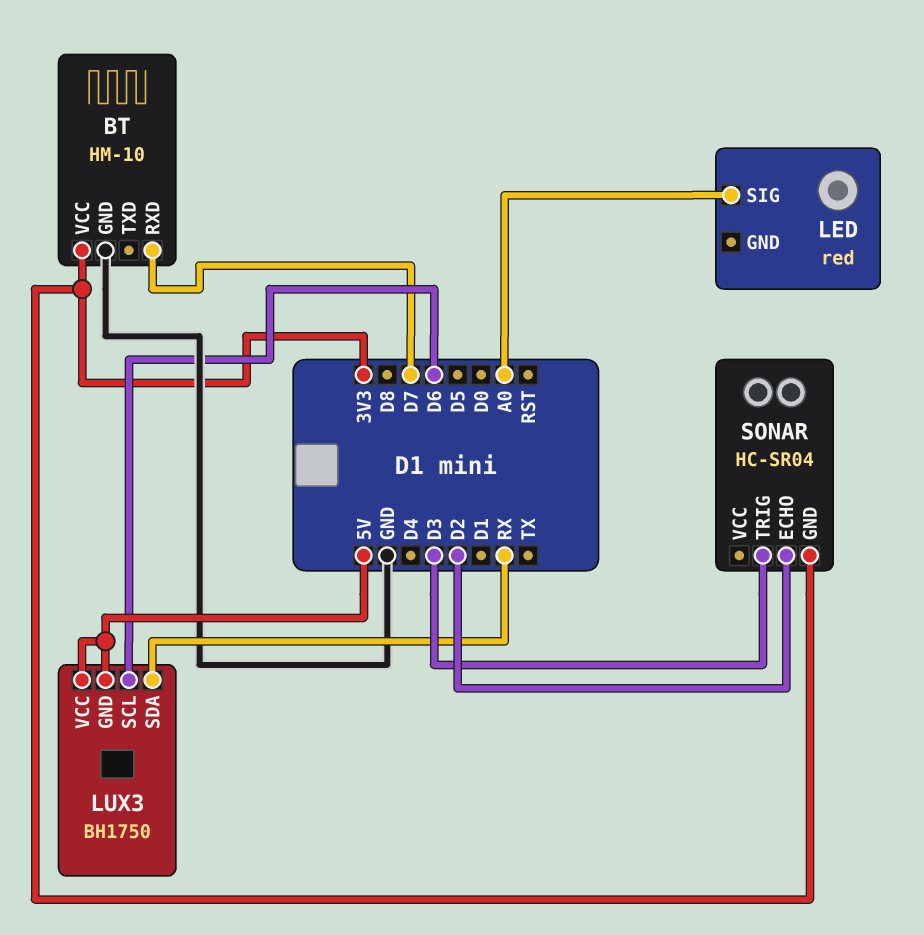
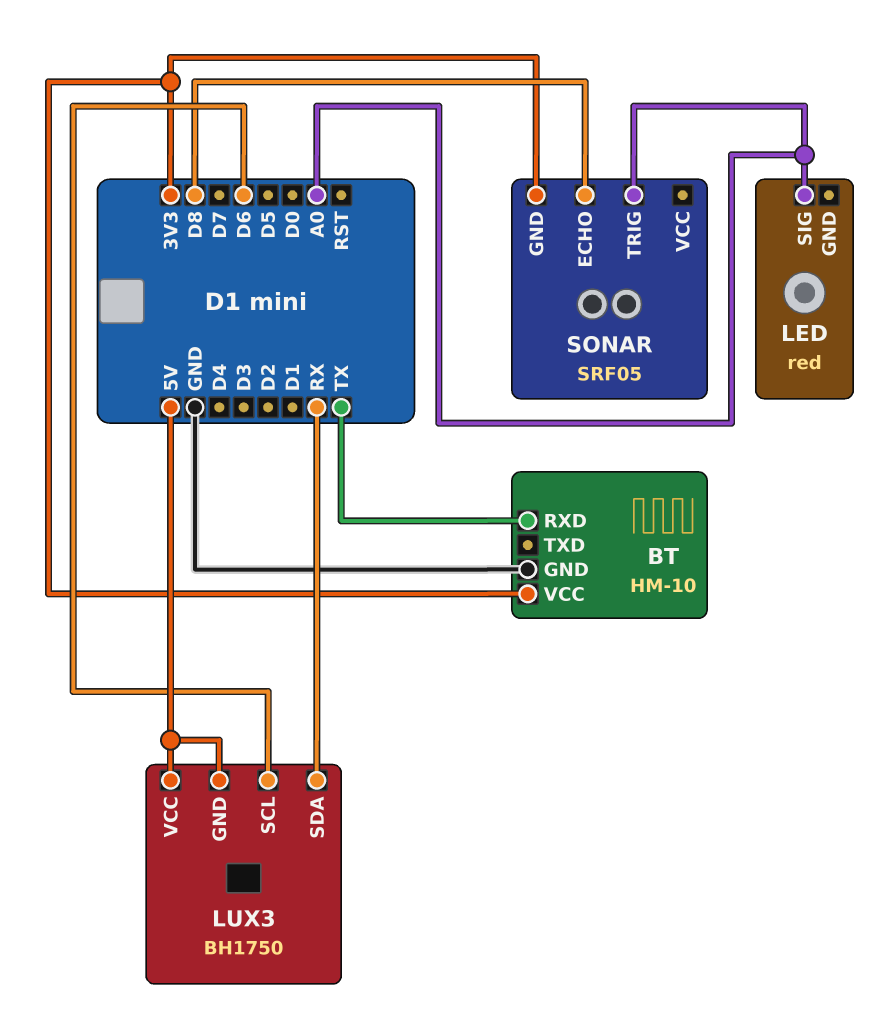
BT pin RXD: D7 -> TX
SONAR: HC-SR04 -> SRF05
SONAR pin ECHO: D2 -> D8
SONAR pin TRIG: D3 -> A0

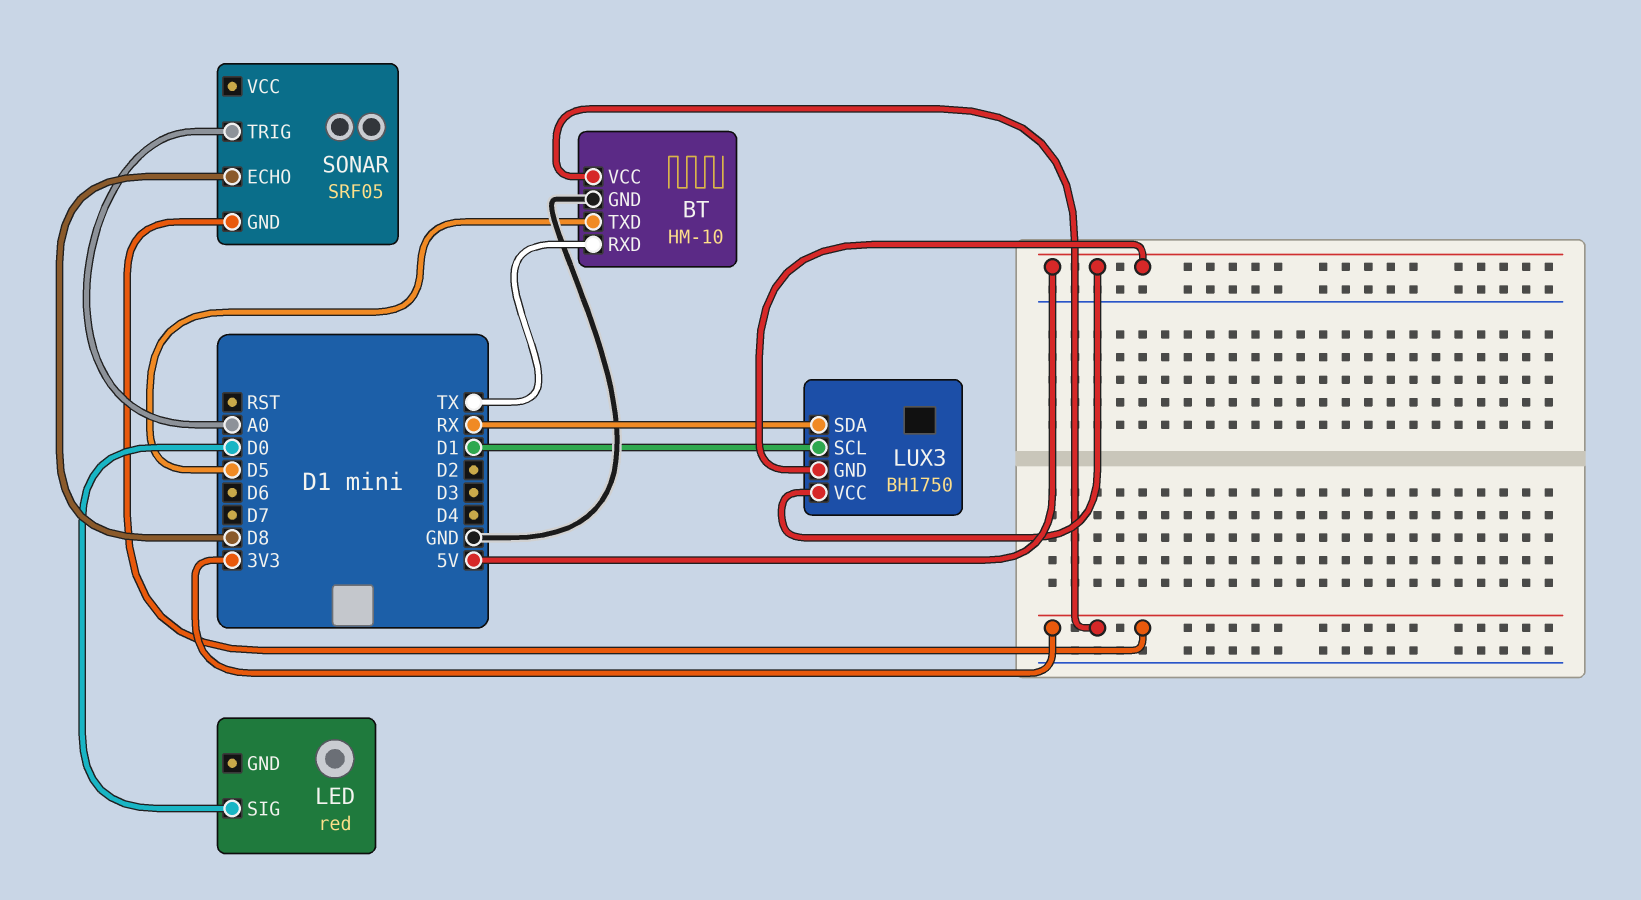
BT pin TXD: none -> D5
LED pin SIG: A0 -> D0
LUX3 pin SCL: D6 -> D1

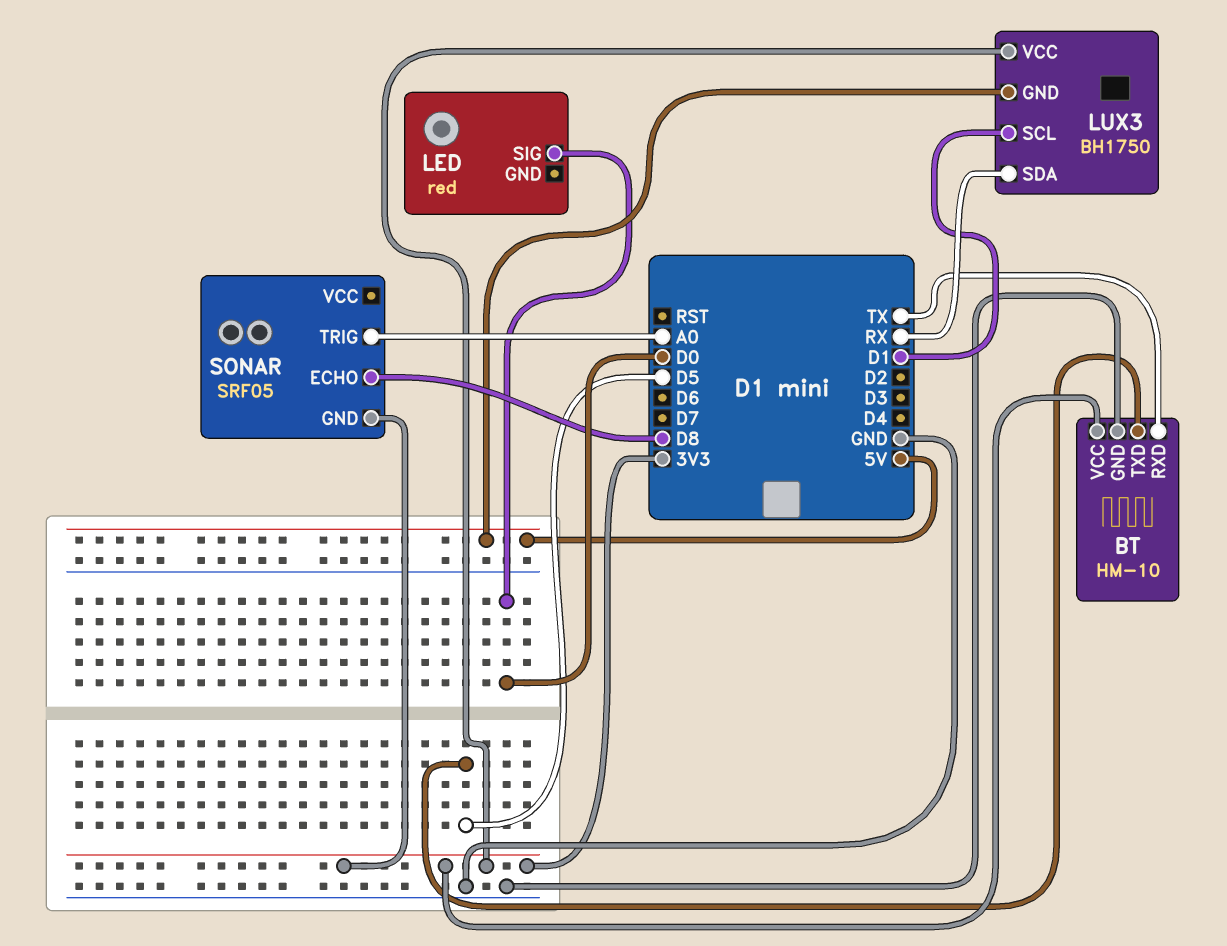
LUX3 pin VCC: 5V -> 3V3

